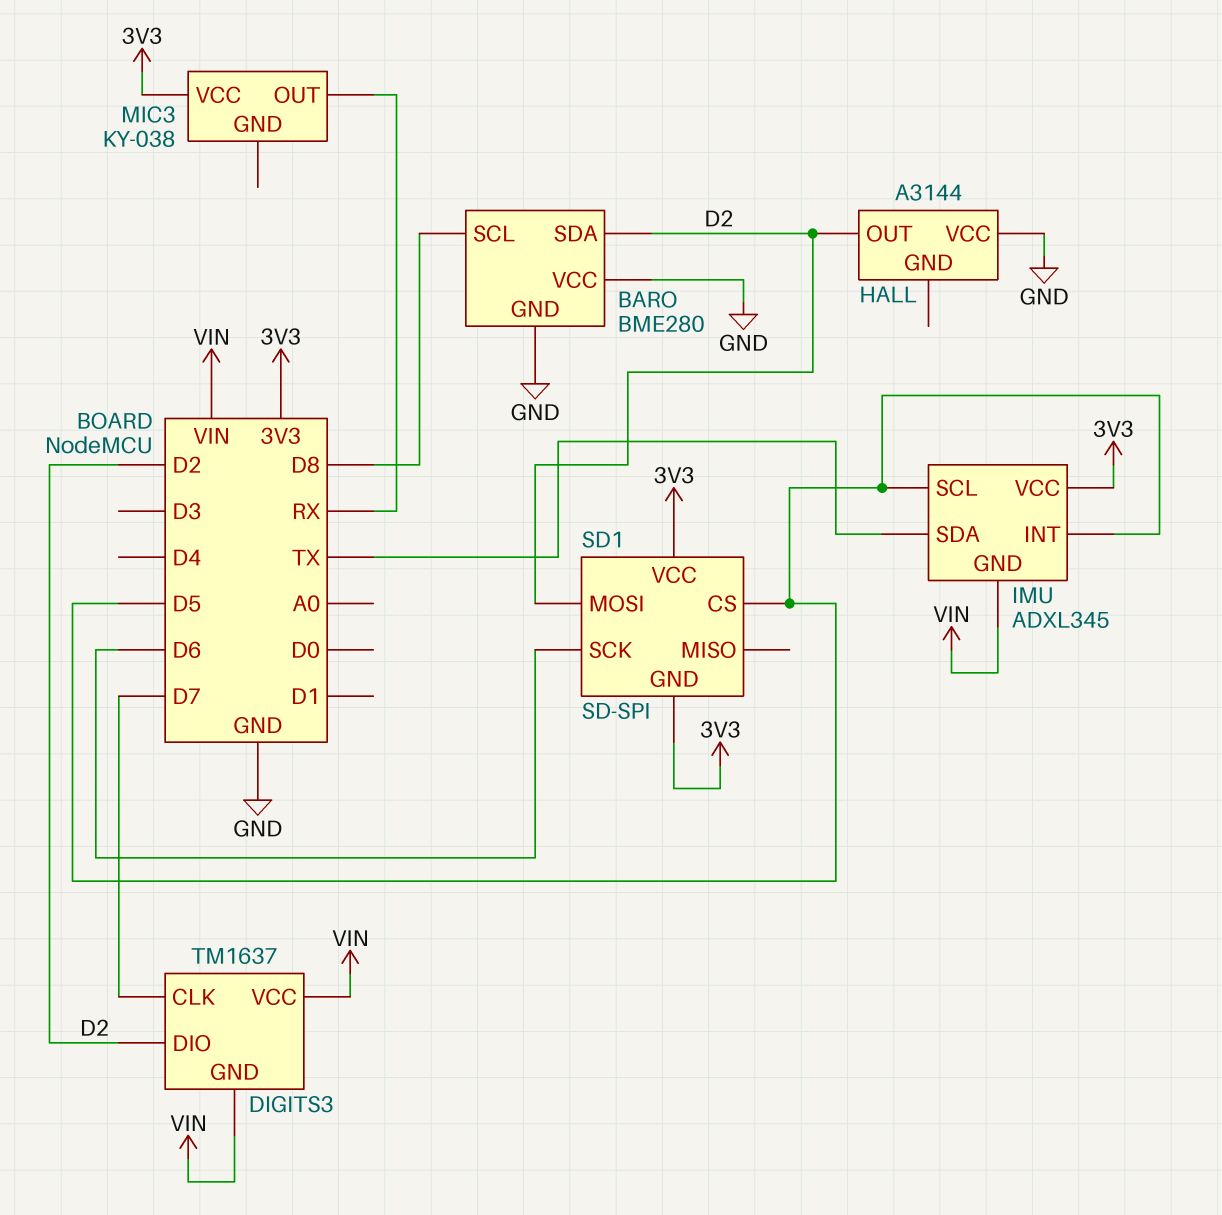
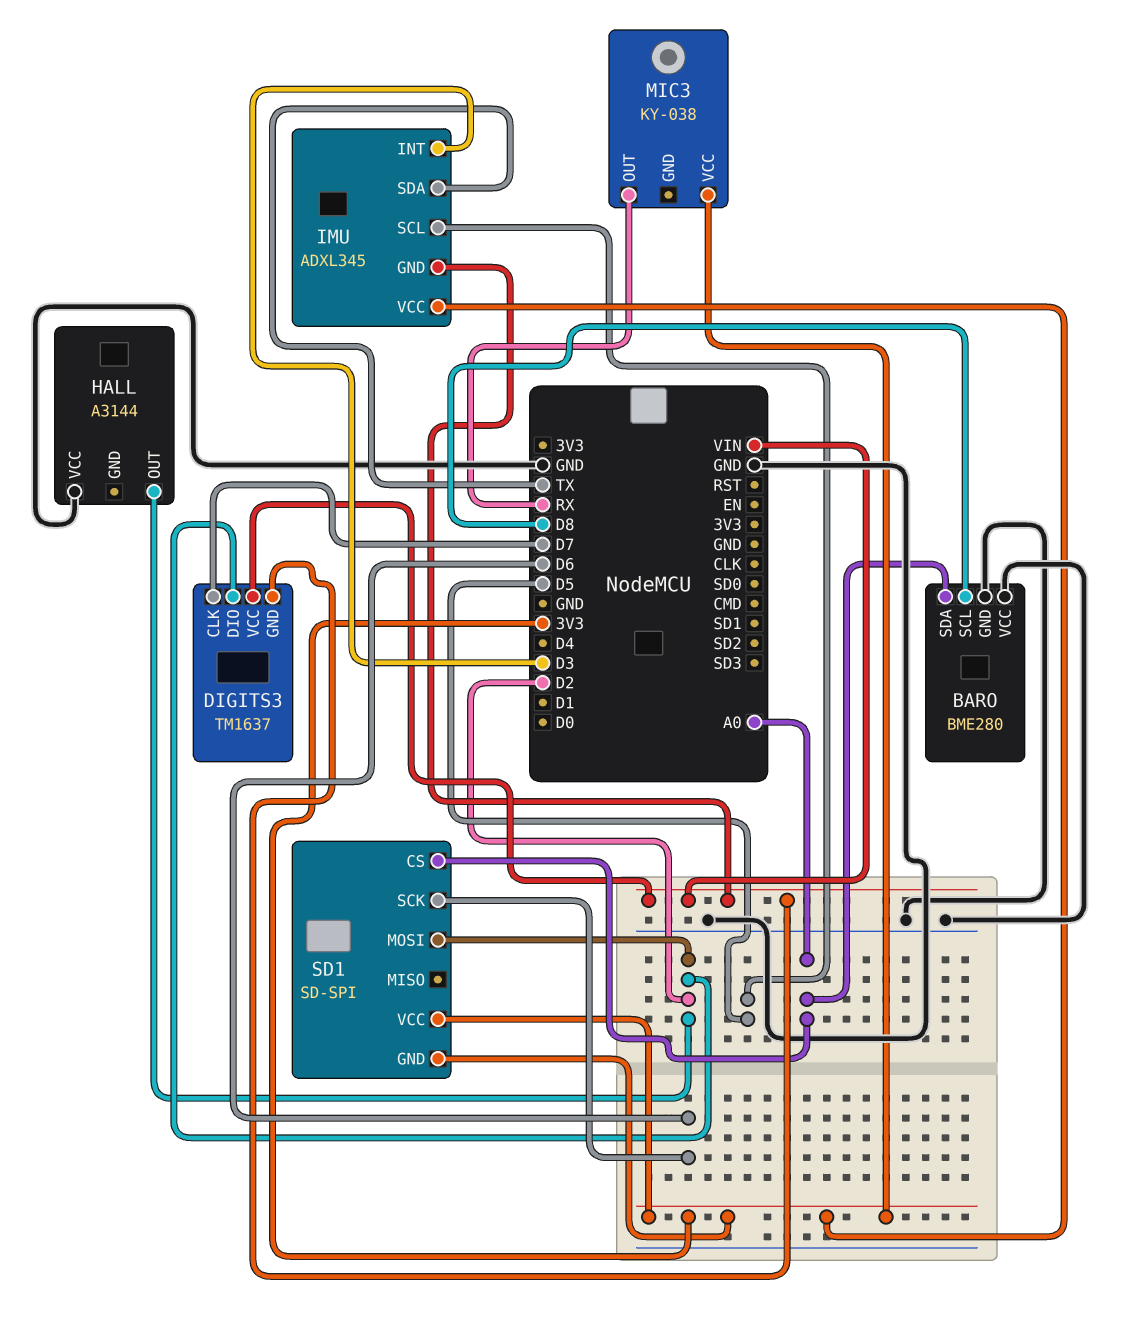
BARO pin SDA: D2 -> A0
IMU pin INT: D5 -> D3
SD1 pin CS: D5 -> A0

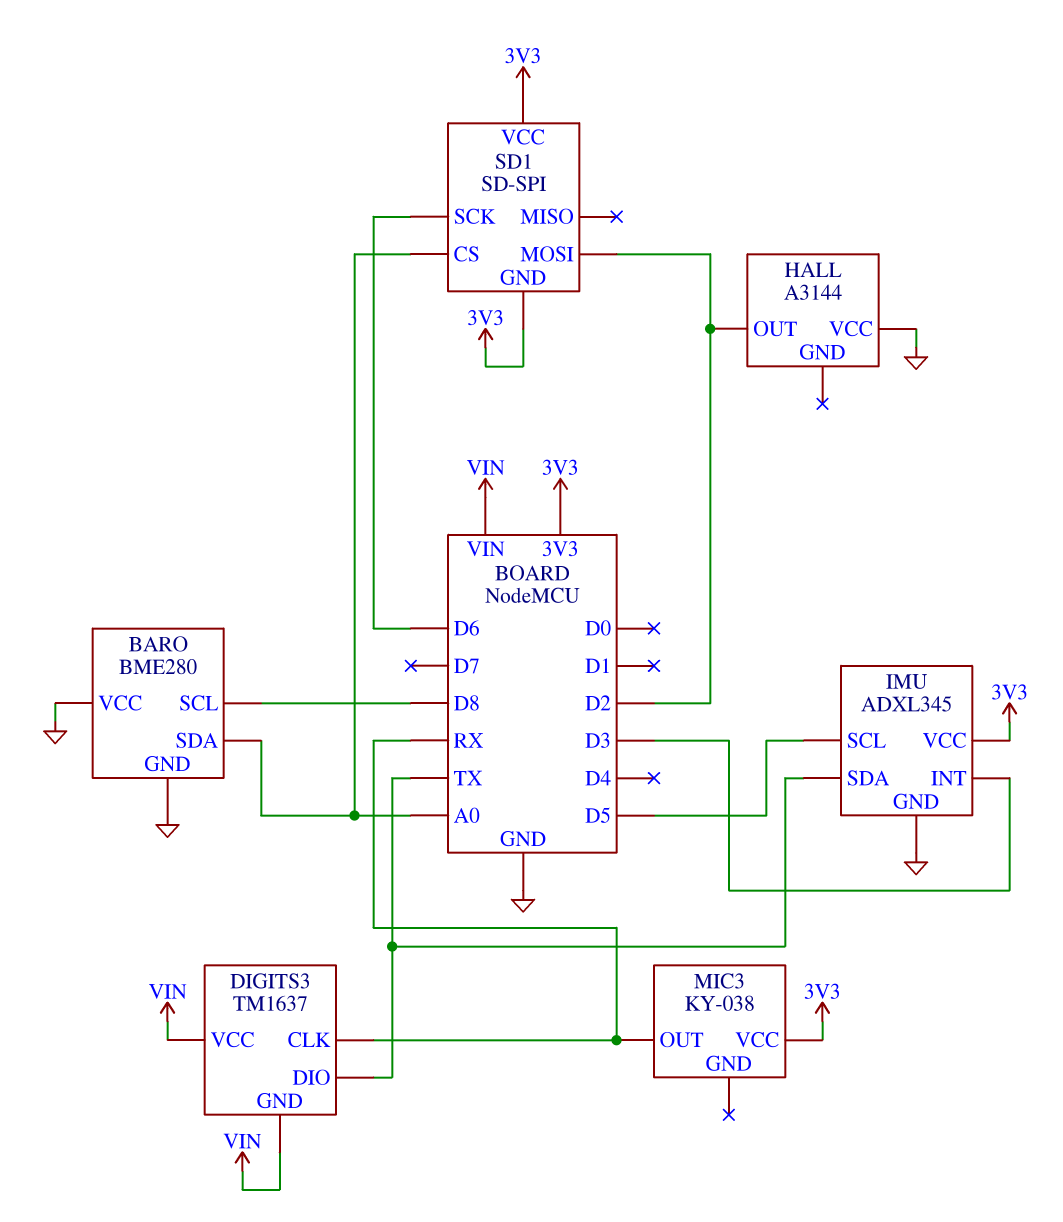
DIGITS3 pin CLK: D7 -> RX
DIGITS3 pin DIO: D2 -> TX
IMU pin GND: VIN -> GND

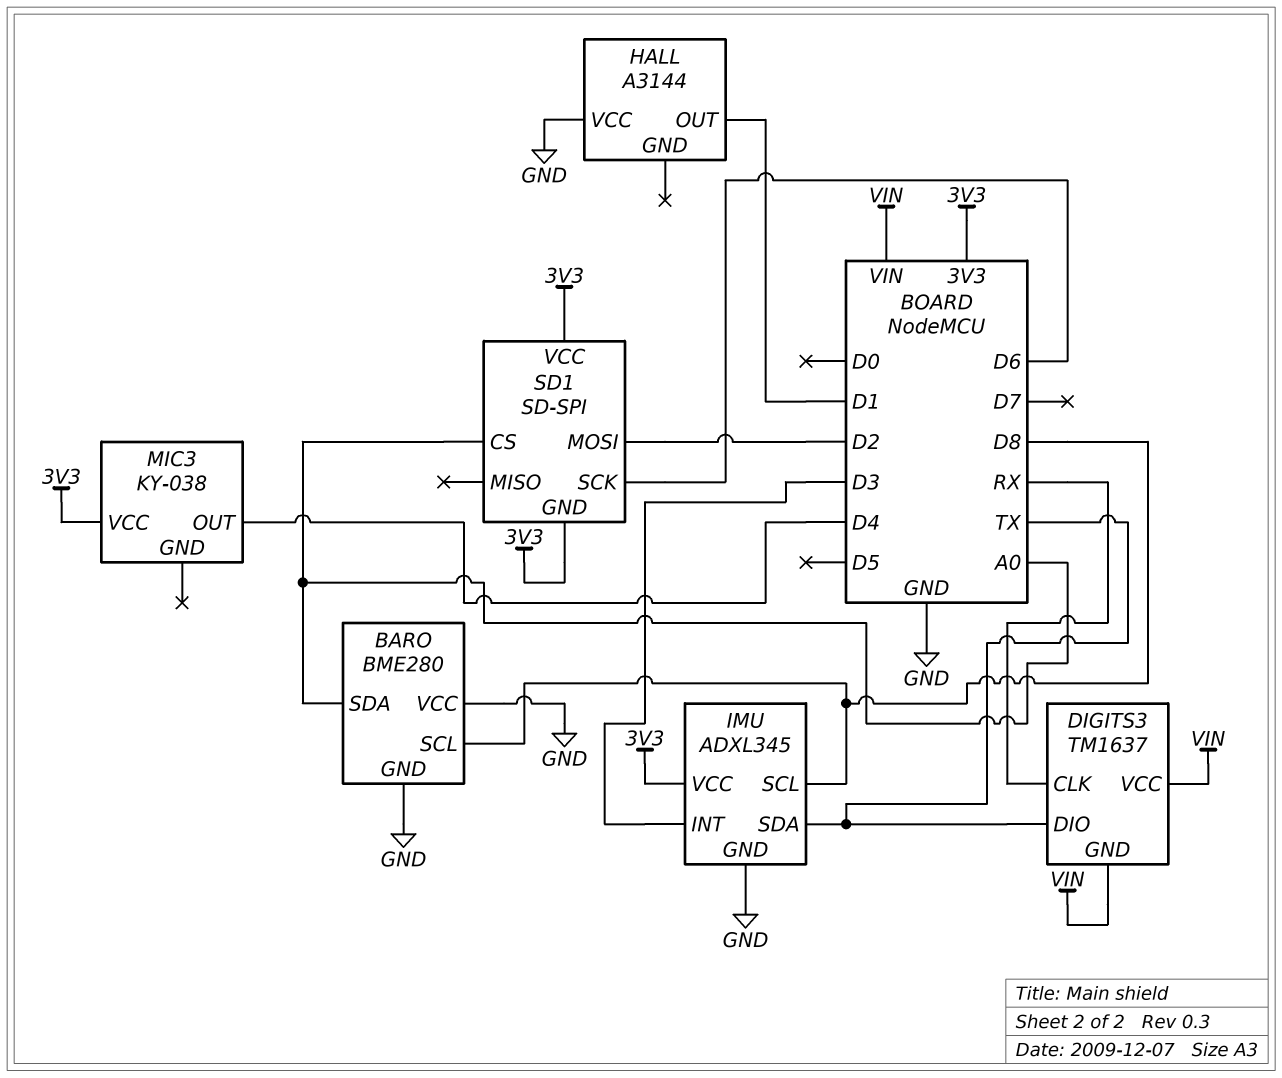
HALL pin OUT: D2 -> D1
IMU pin SCL: D5 -> D8
MIC3 pin OUT: RX -> D4

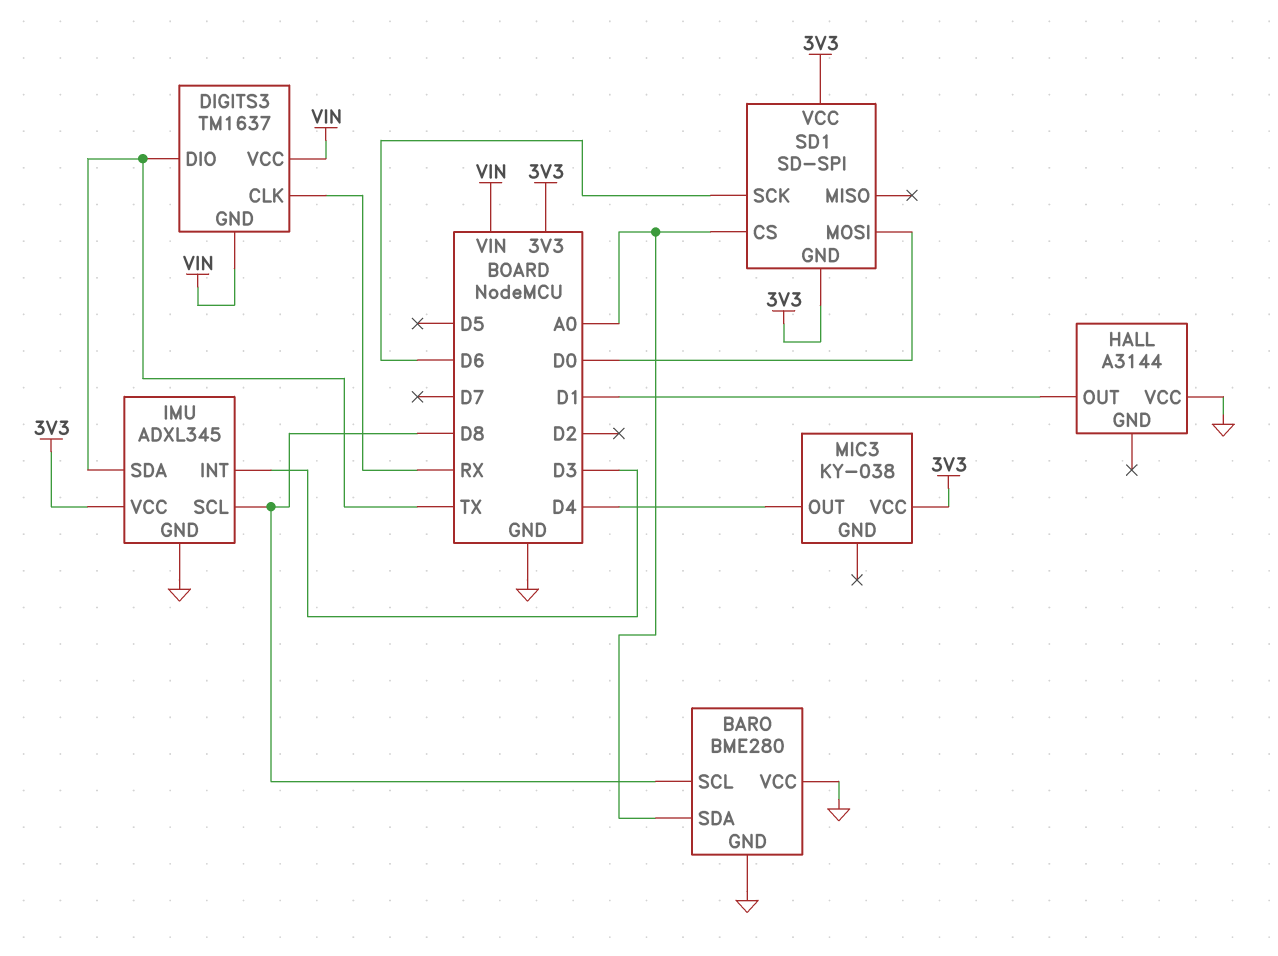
SD1 pin MOSI: D2 -> D0

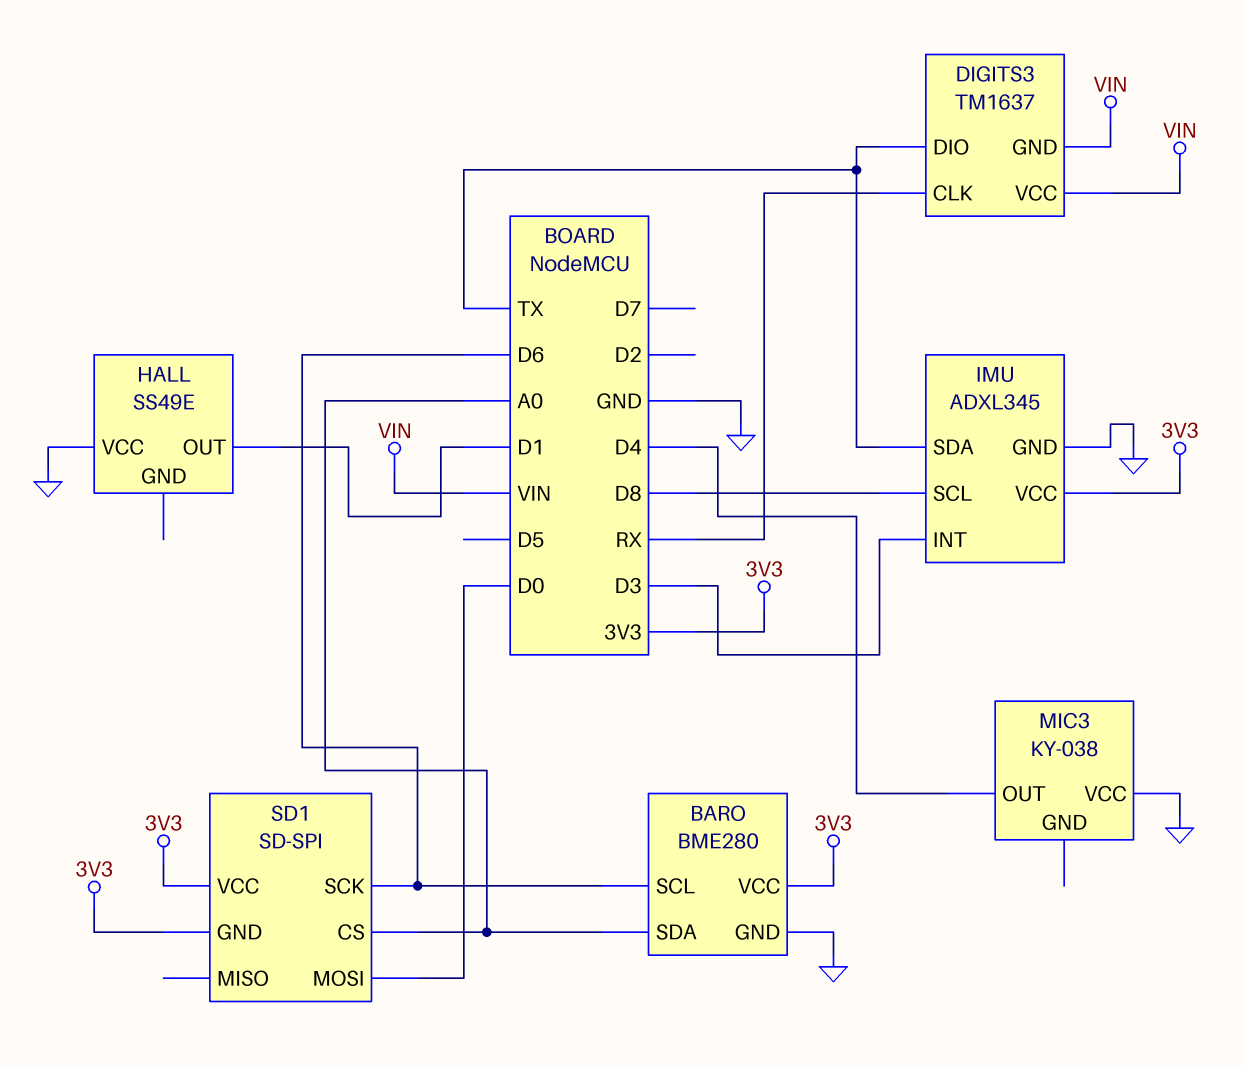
BARO pin SCL: D8 -> D6
BARO pin VCC: GND -> 3V3
HALL: A3144 -> SS49E
MIC3 pin VCC: 3V3 -> GND

